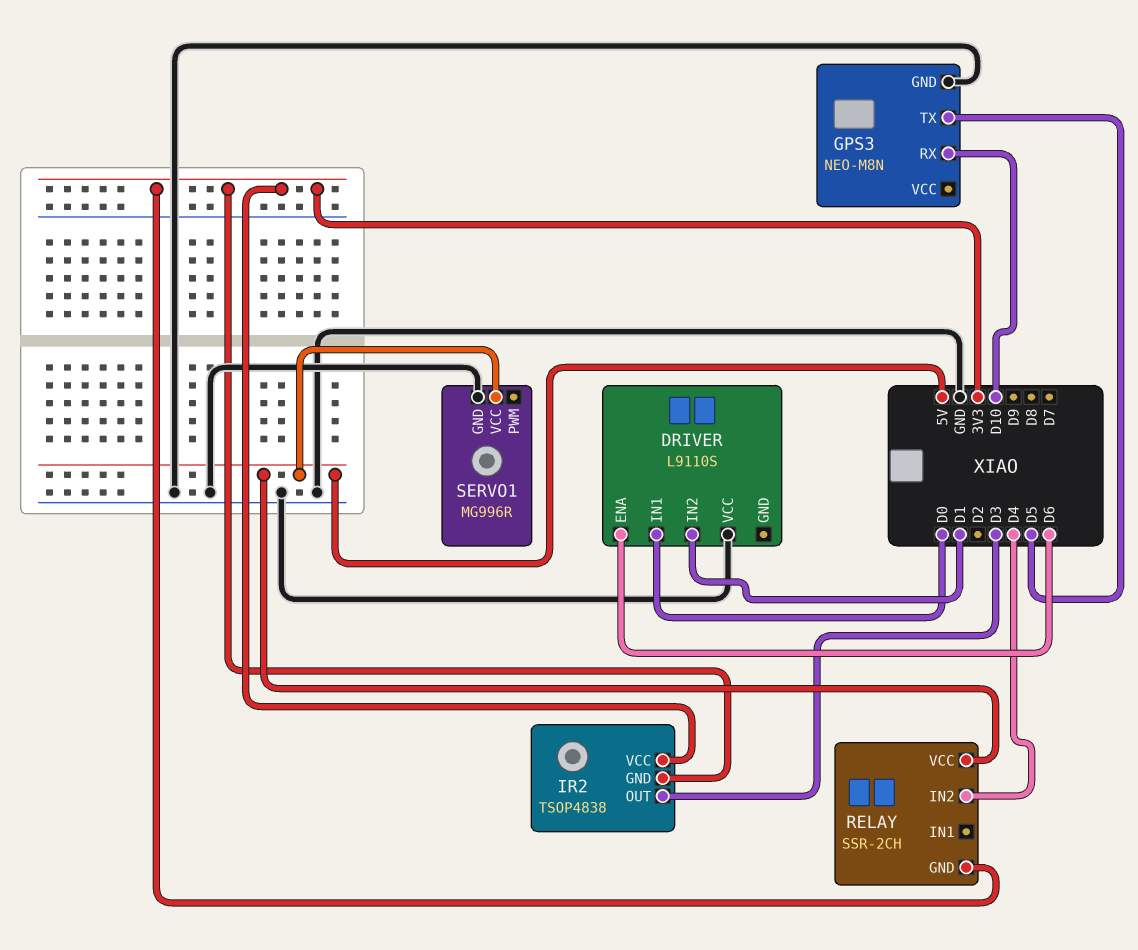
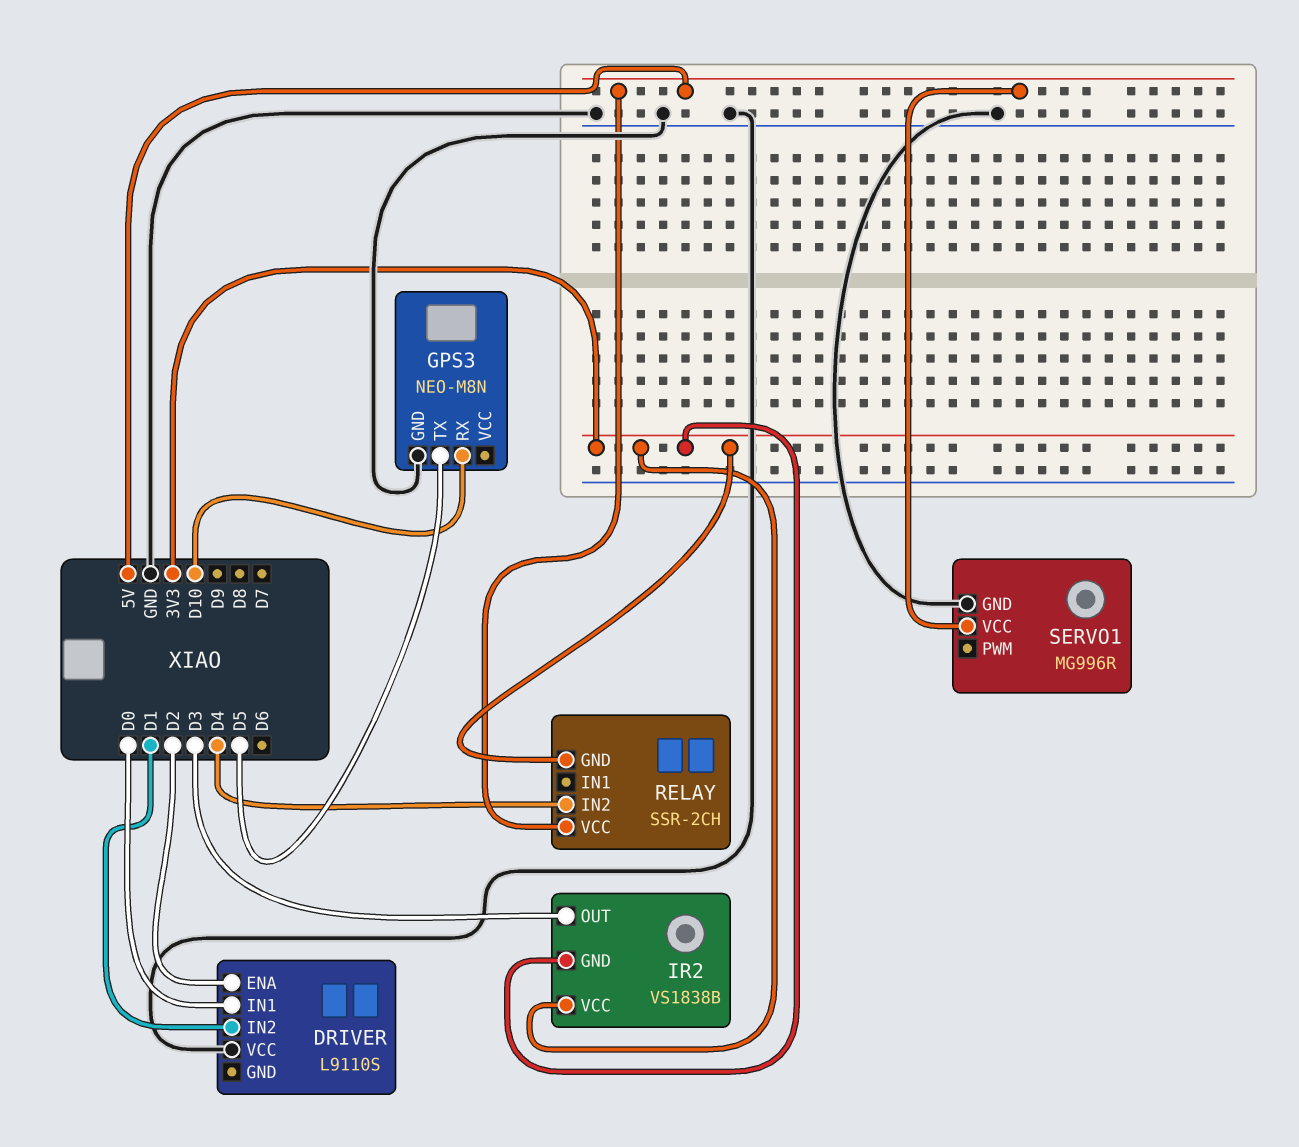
DRIVER pin ENA: D6 -> D2
IR2: TSOP4838 -> VS1838B

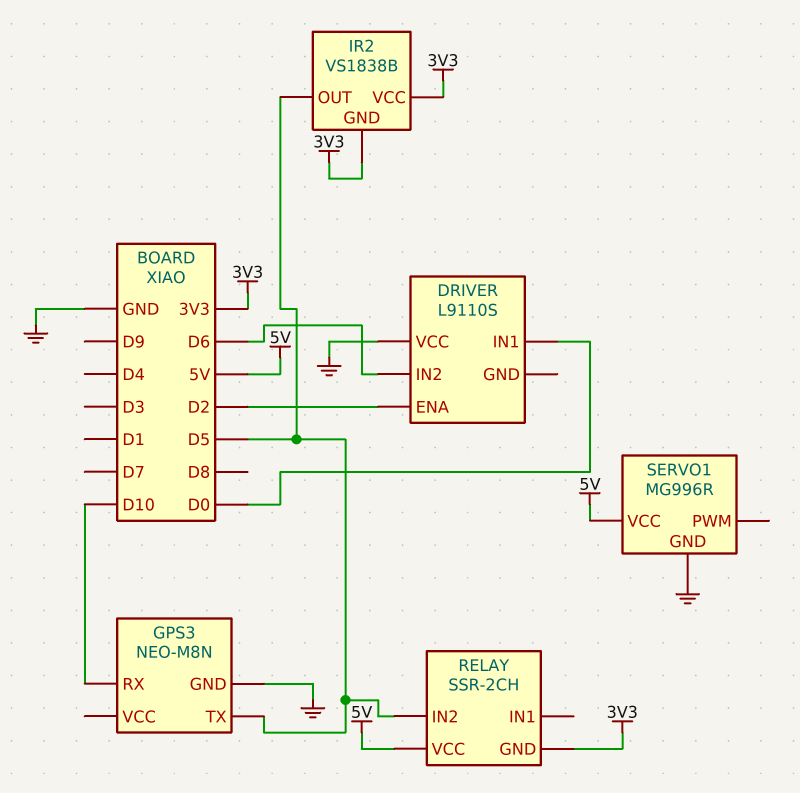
DRIVER pin IN2: D1 -> D6
IR2 pin OUT: D3 -> D5
RELAY pin IN2: D4 -> D5

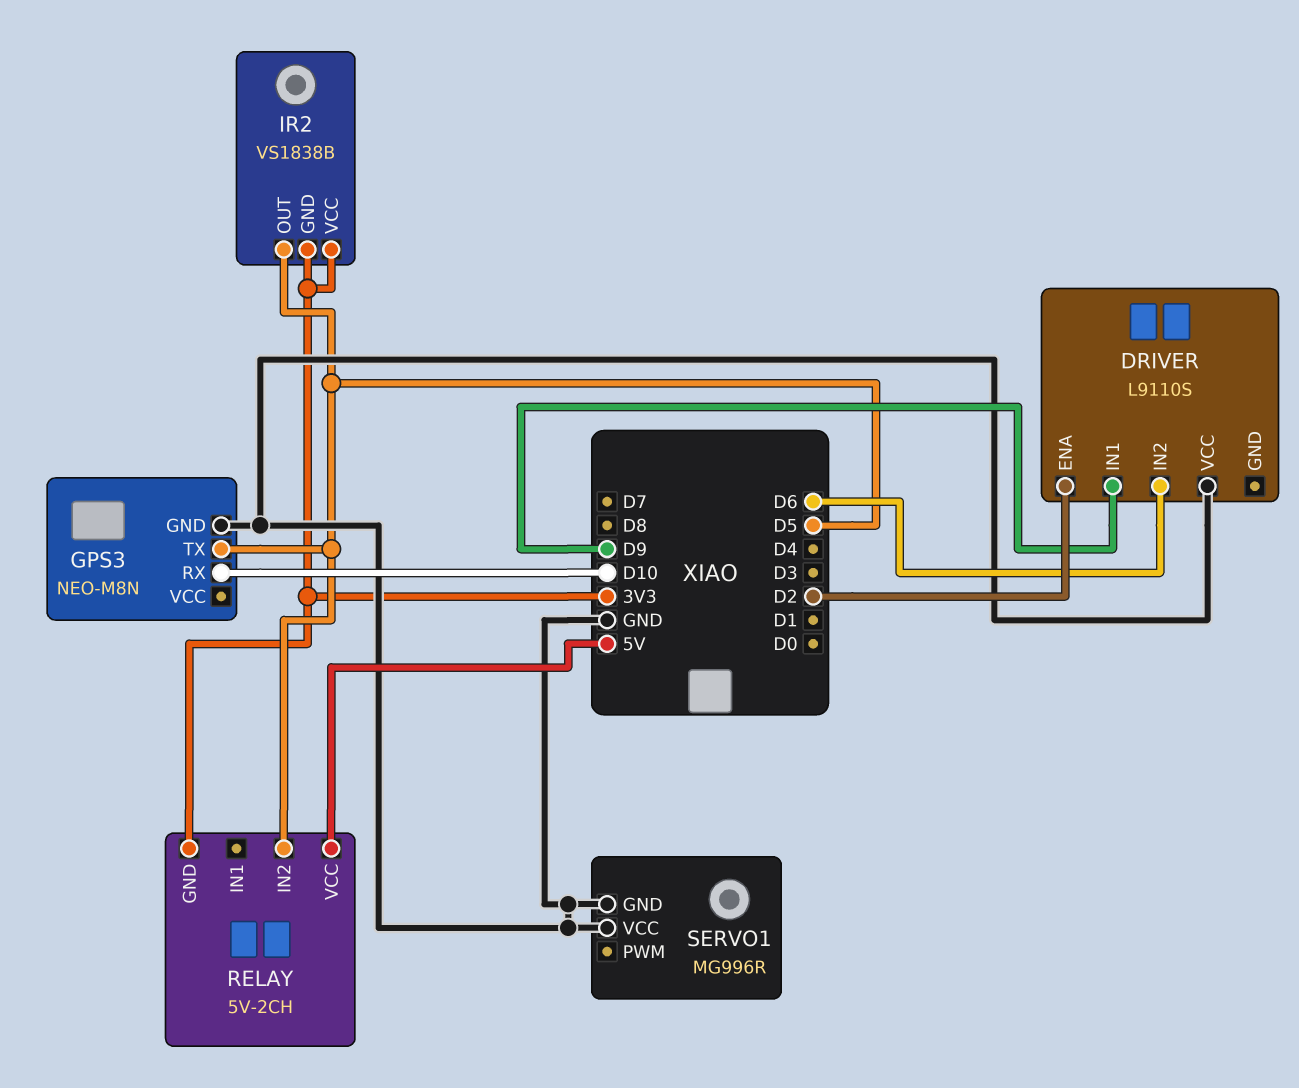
DRIVER pin IN1: D0 -> D9
RELAY: SSR-2CH -> 5V-2CH
SERVO1 pin VCC: 5V -> GND

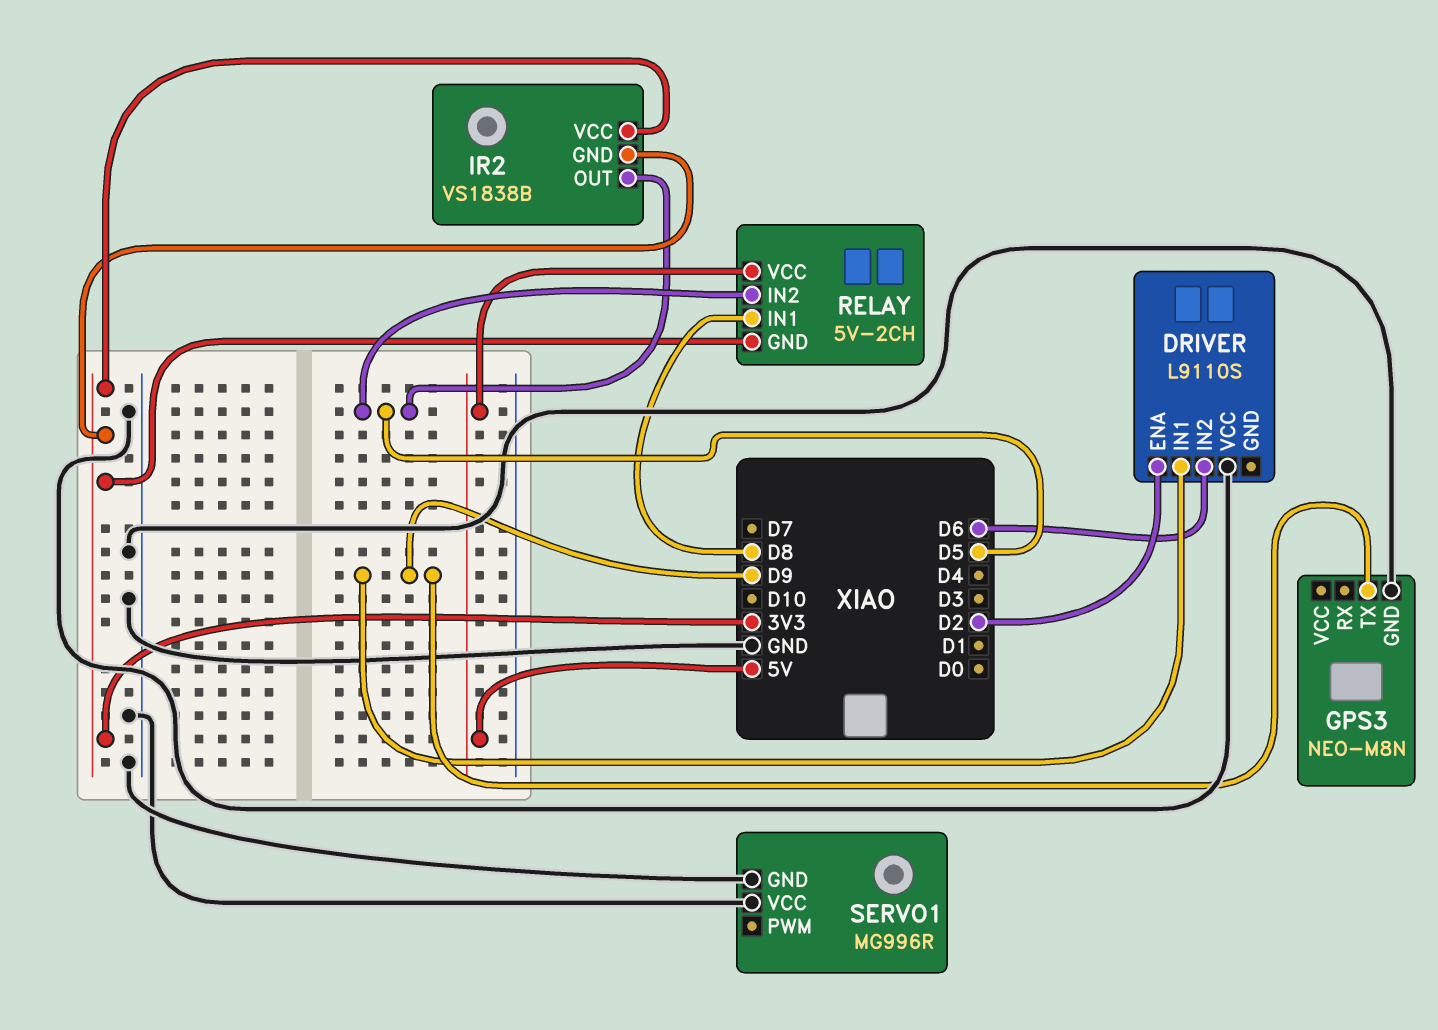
GPS3 pin RX: D10 -> none
GPS3 pin TX: D5 -> D9
RELAY pin IN1: none -> D8

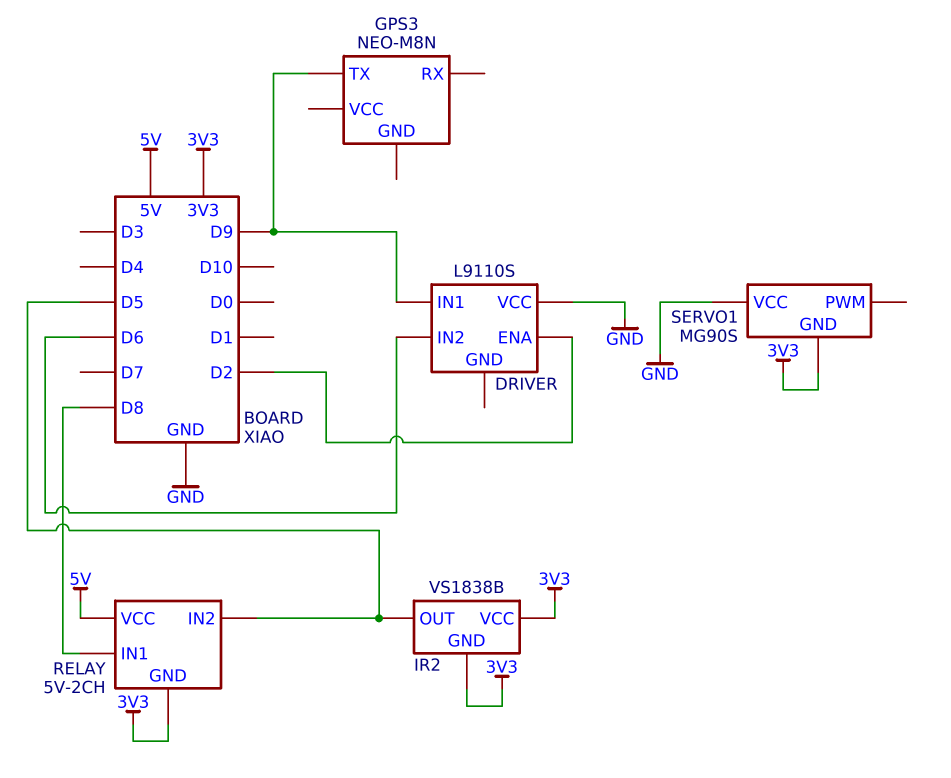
GPS3 pin GND: GND -> none
SERVO1: MG996R -> MG90S
SERVO1 pin GND: GND -> 3V3

